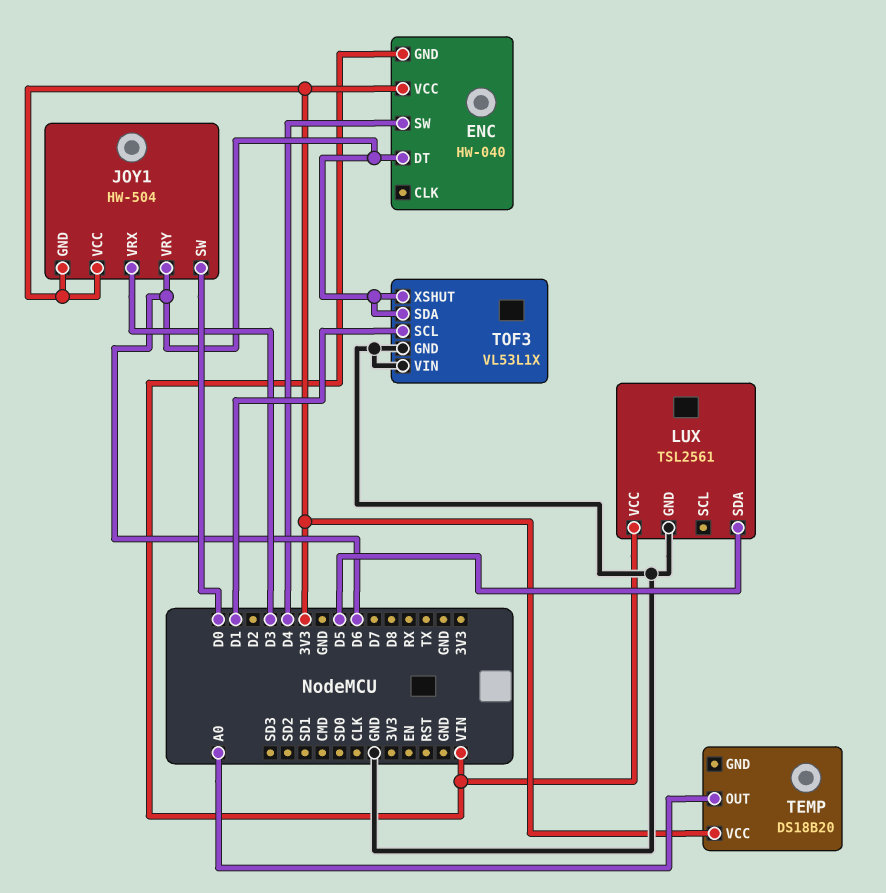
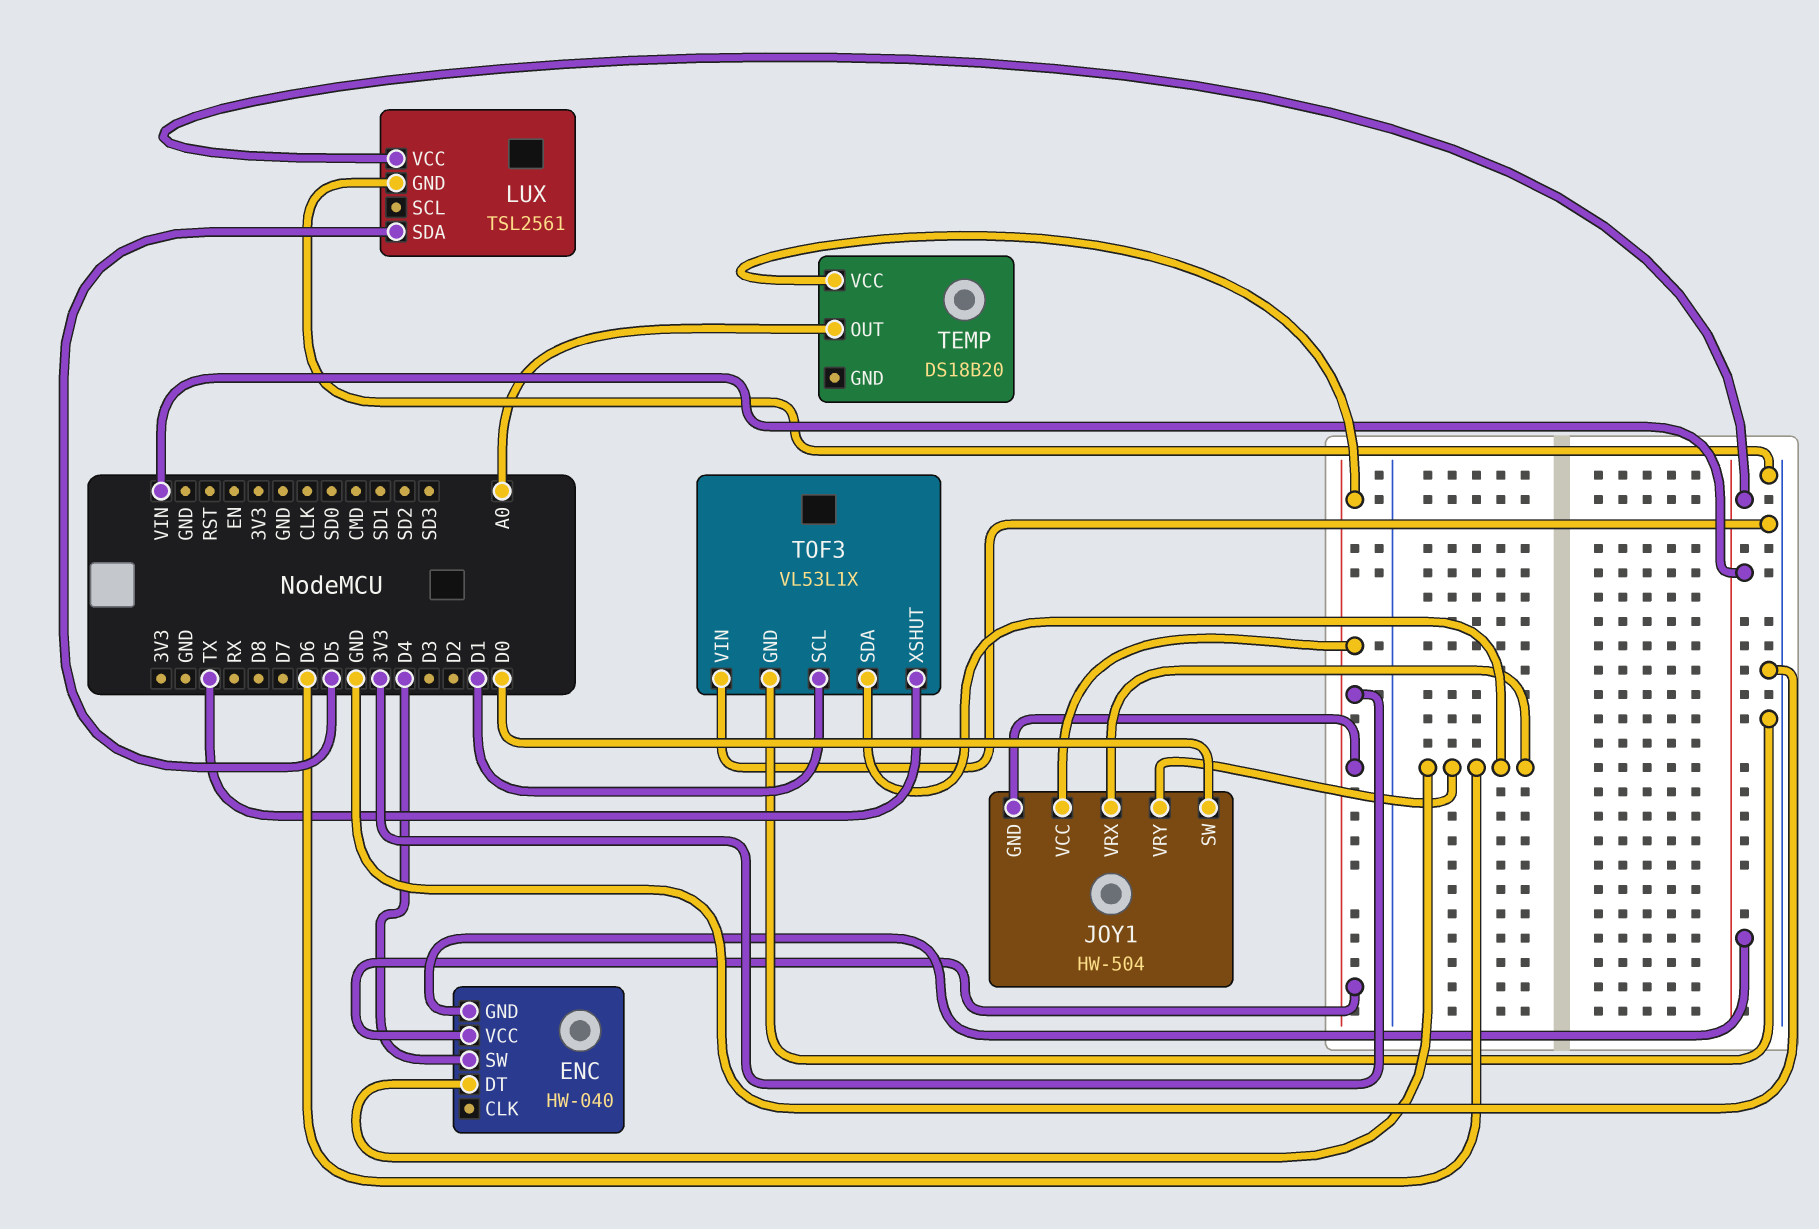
JOY1 pin VRX: D3 -> D6
TOF3 pin XSHUT: D6 -> TX

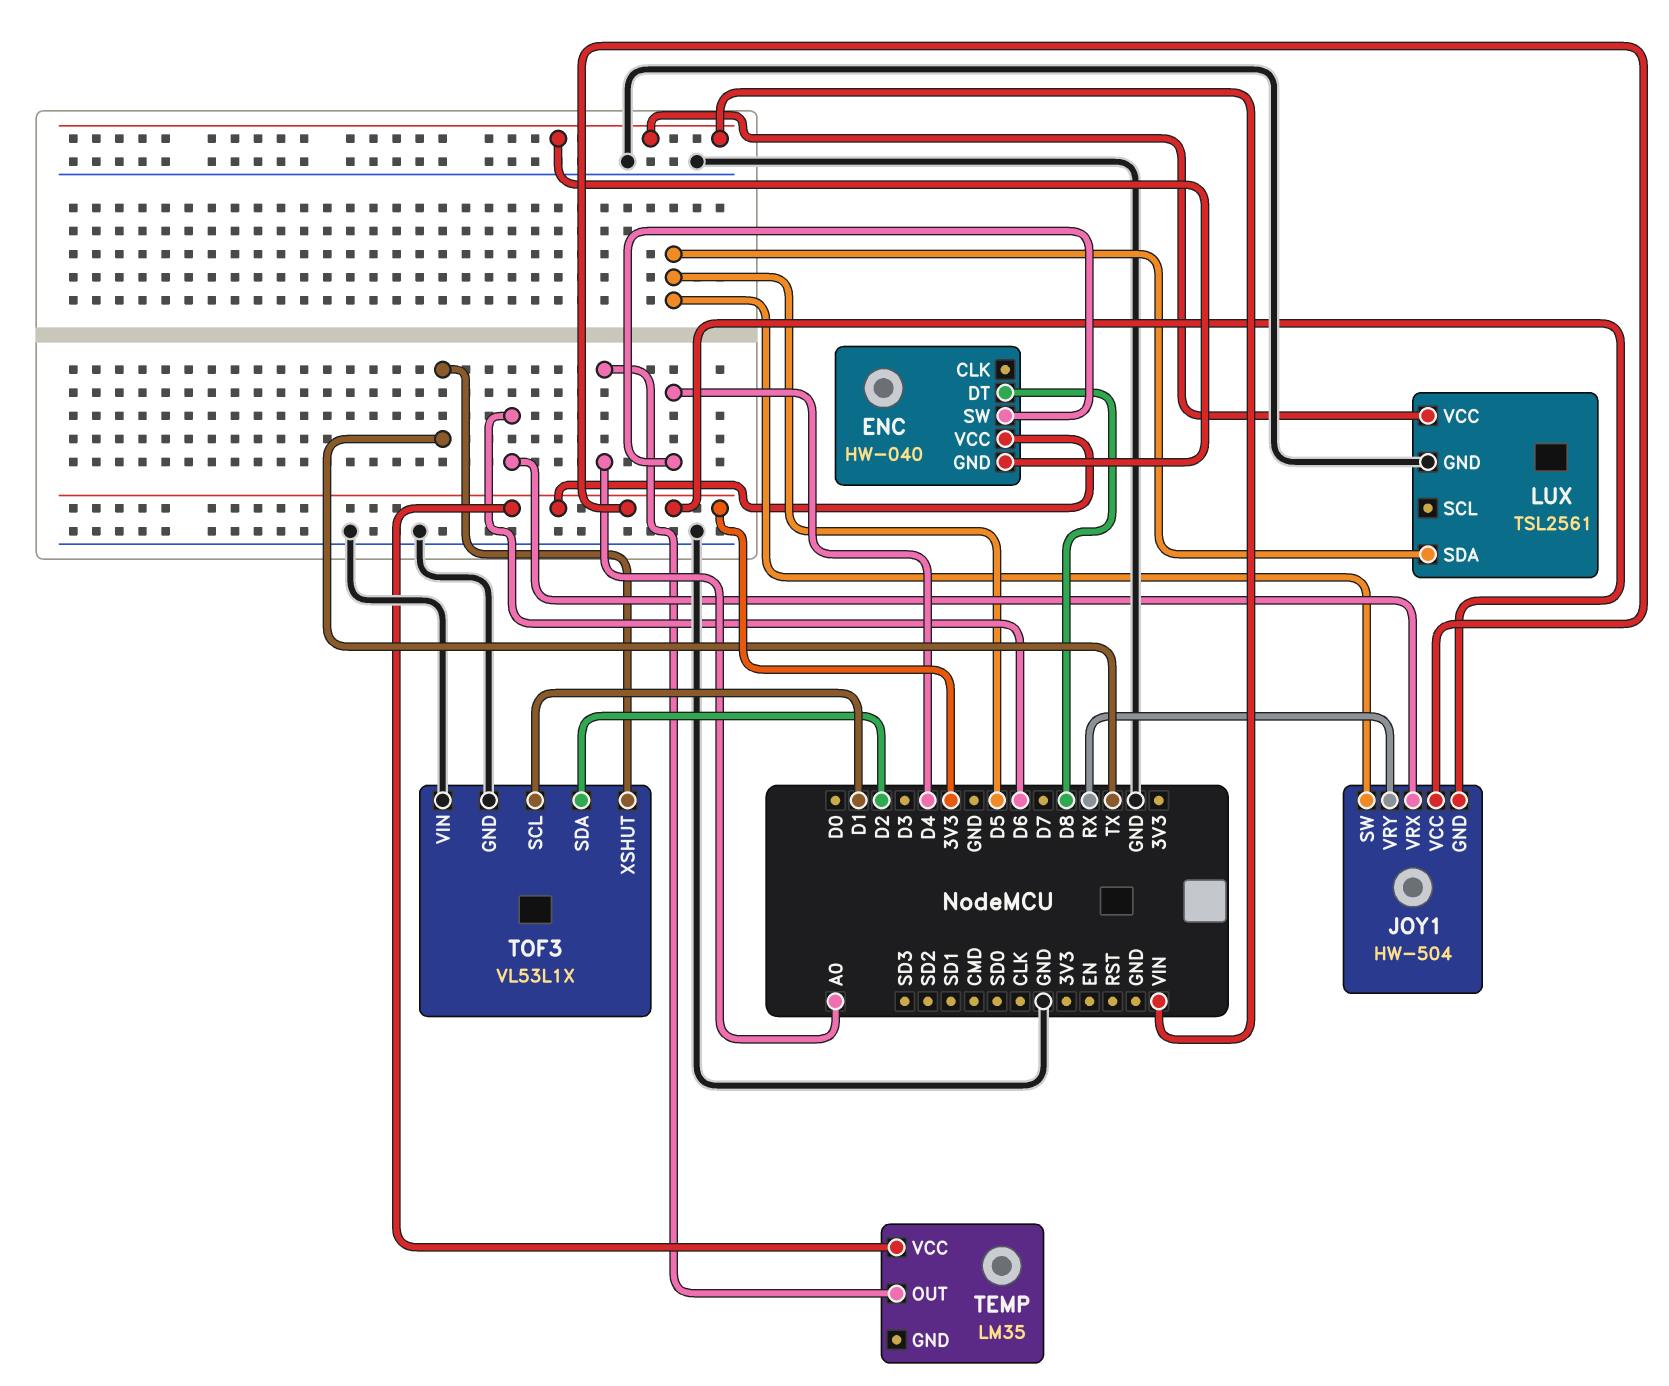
ENC pin DT: D6 -> D8
JOY1 pin SW: D0 -> D5
JOY1 pin VRY: D6 -> RX
TEMP: DS18B20 -> LM35
TOF3 pin SDA: D6 -> D2

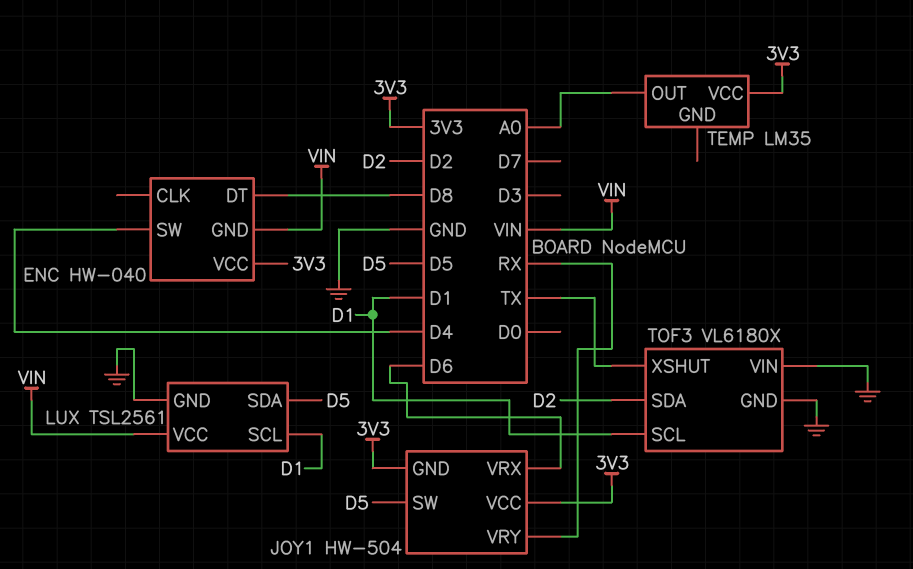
LUX pin SCL: none -> D1
TOF3: VL53L1X -> VL6180X

